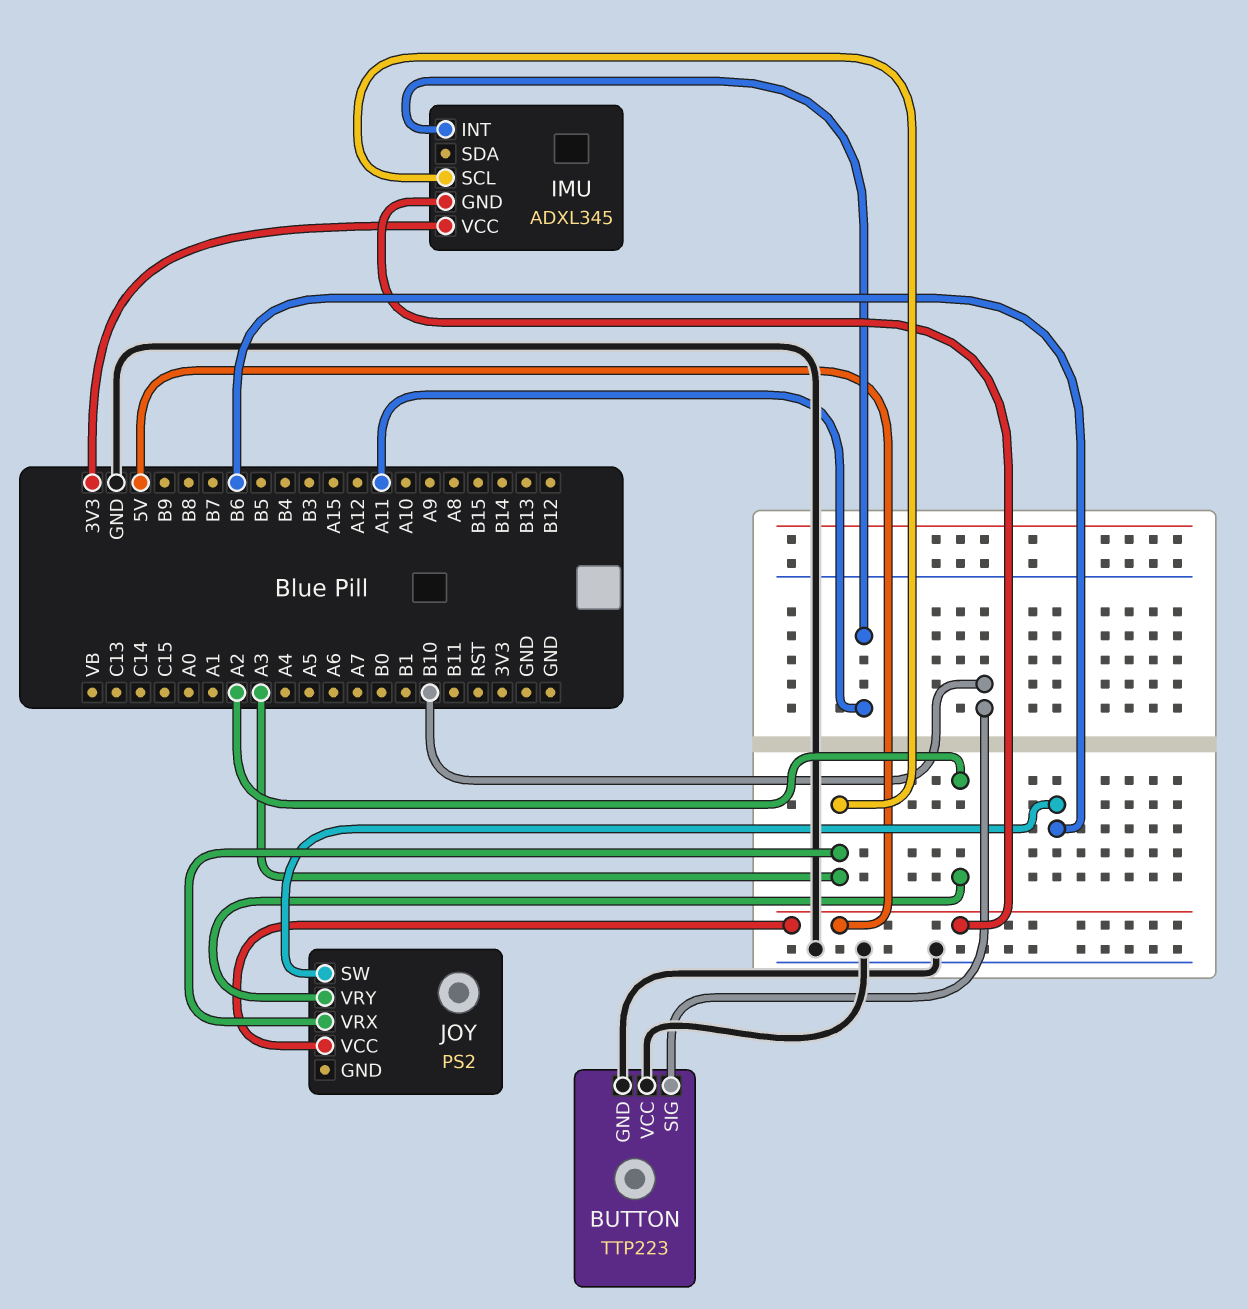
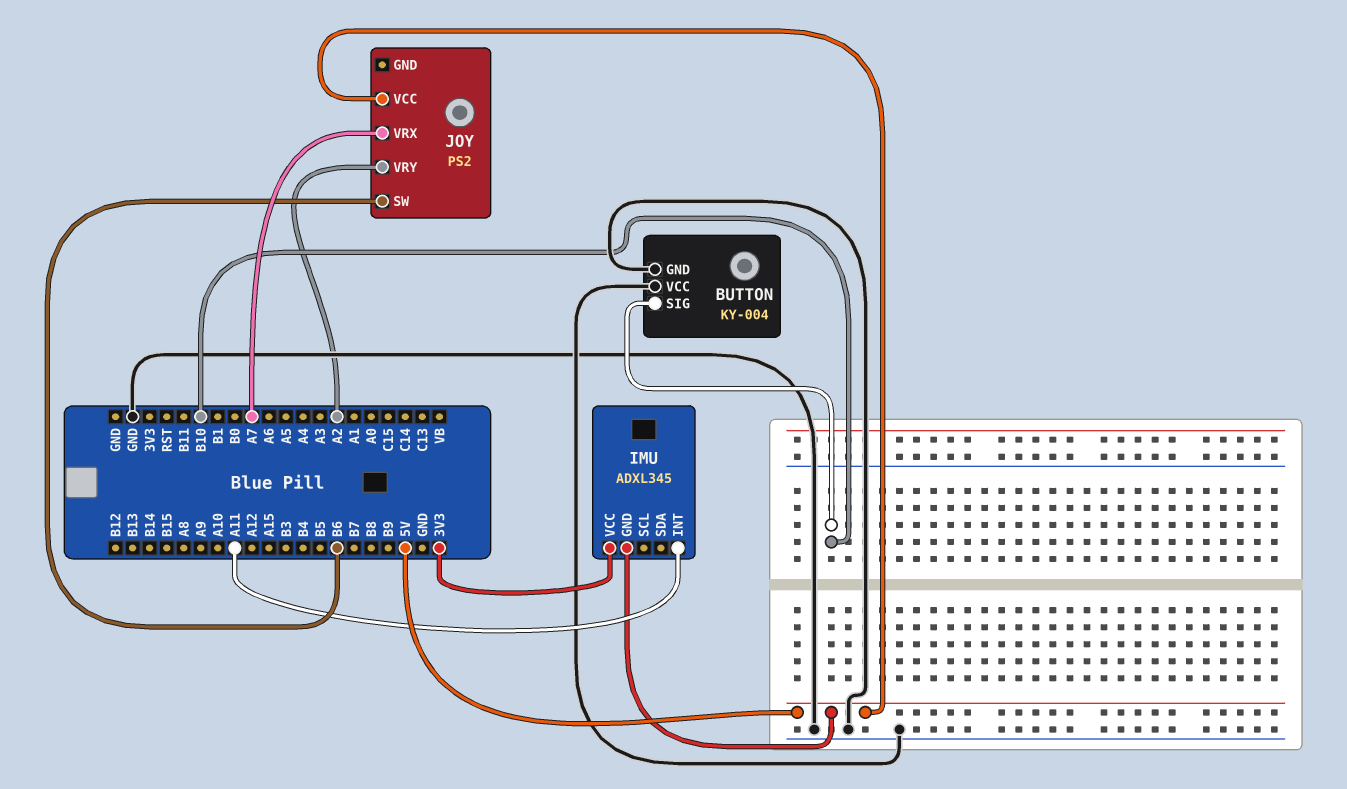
BUTTON: TTP223 -> KY-004
IMU pin SCL: A3 -> none
JOY pin VRX: A3 -> A7

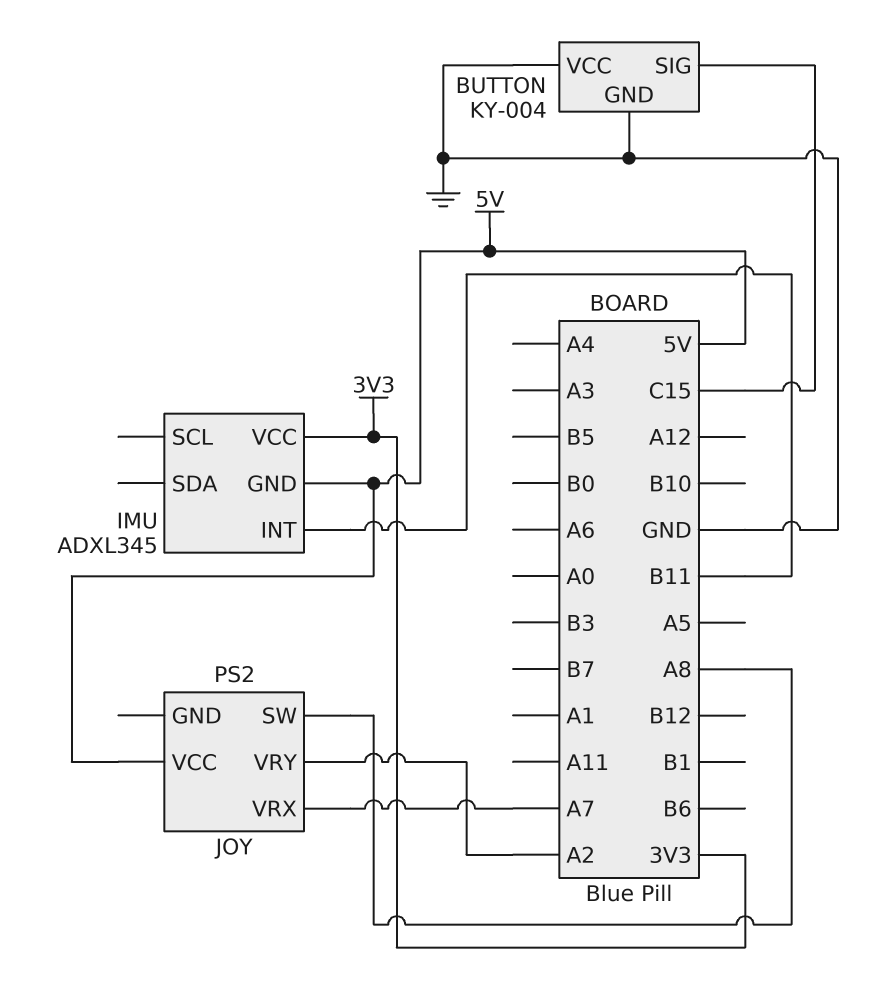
BUTTON pin SIG: B10 -> C15
IMU pin INT: A11 -> B11
JOY pin SW: B6 -> A8

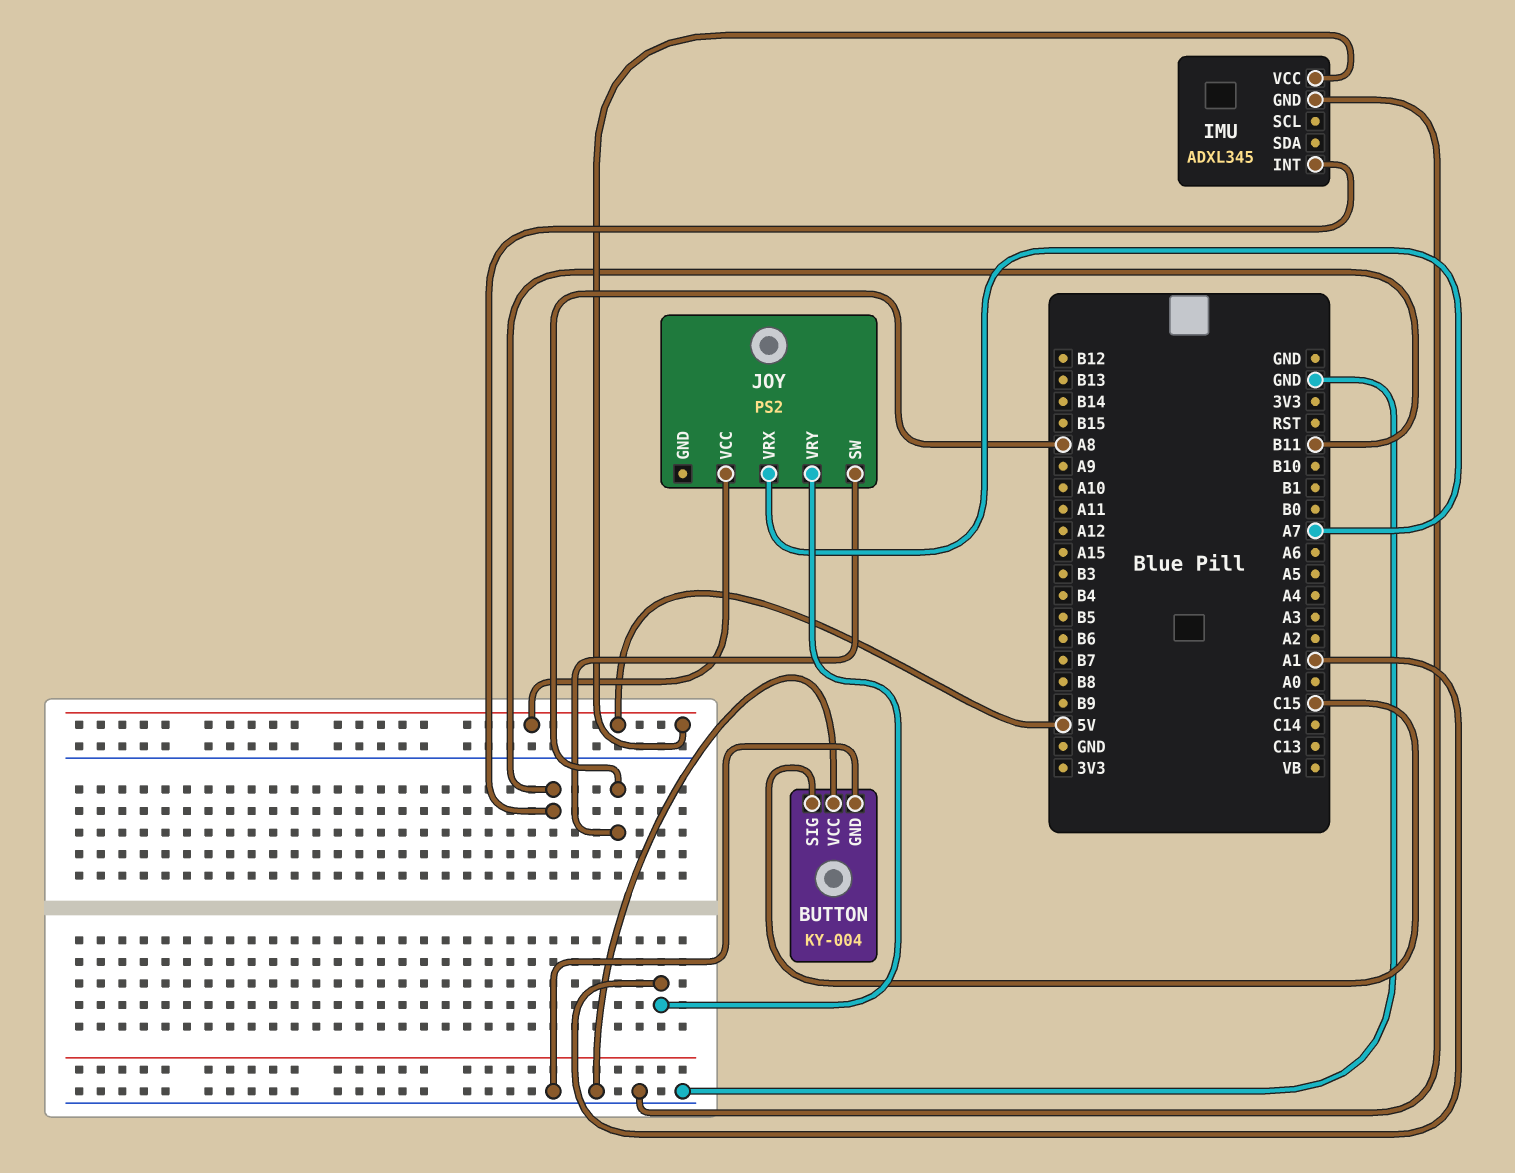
IMU pin GND: 5V -> GND
IMU pin VCC: 3V3 -> 5V
JOY pin VRY: A2 -> A1

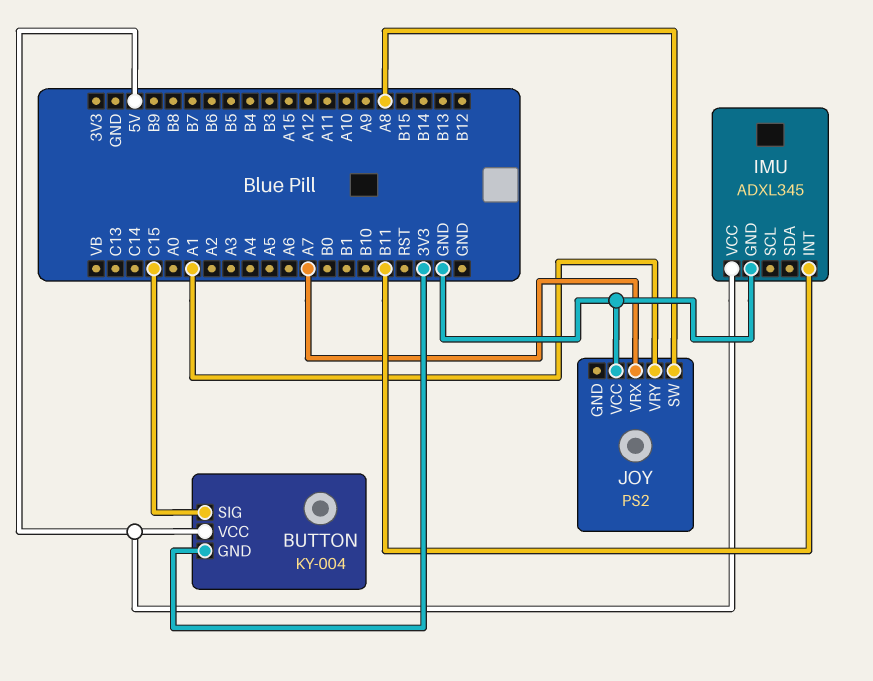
BUTTON pin GND: GND -> 3V3
BUTTON pin VCC: GND -> 5V
JOY pin VCC: 5V -> GND

